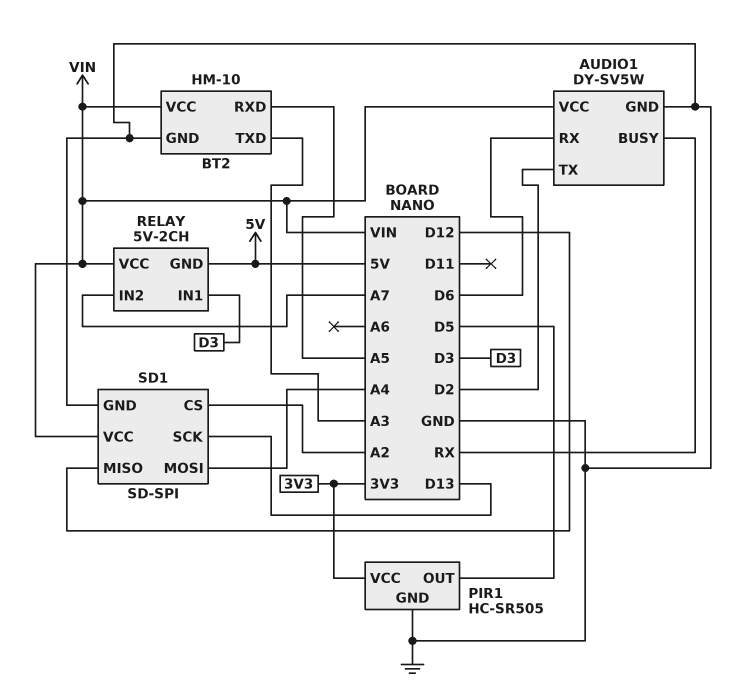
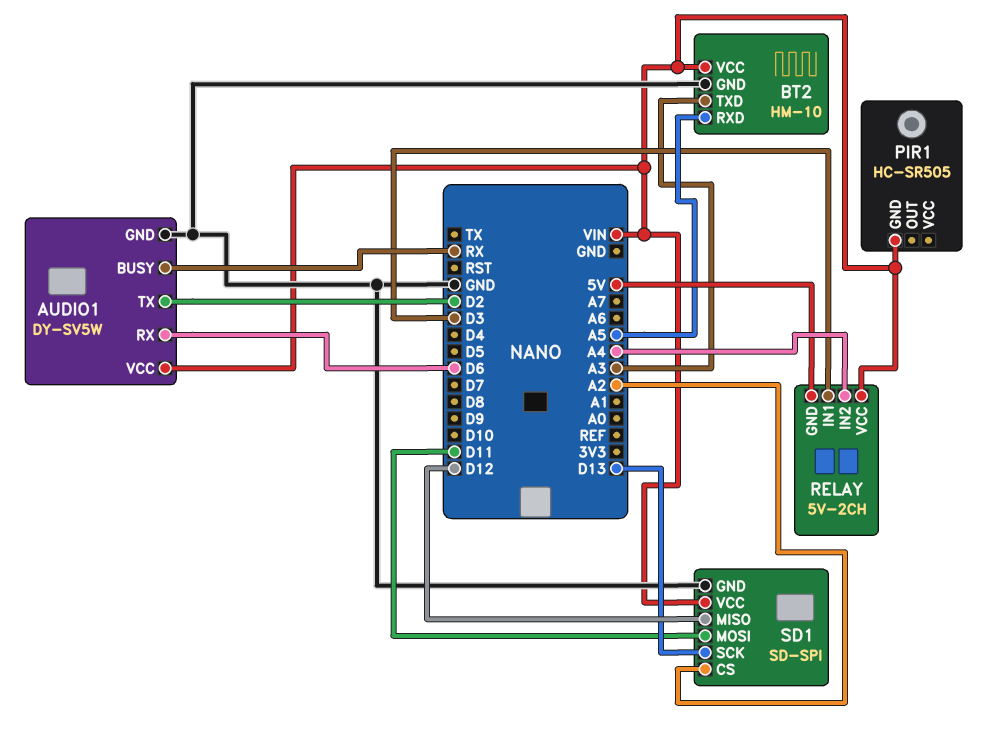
PIR1 pin GND: GND -> VIN
PIR1 pin OUT: D5 -> none
PIR1 pin VCC: 3V3 -> none
RELAY pin IN2: A7 -> A4
SD1 pin MOSI: A4 -> D11

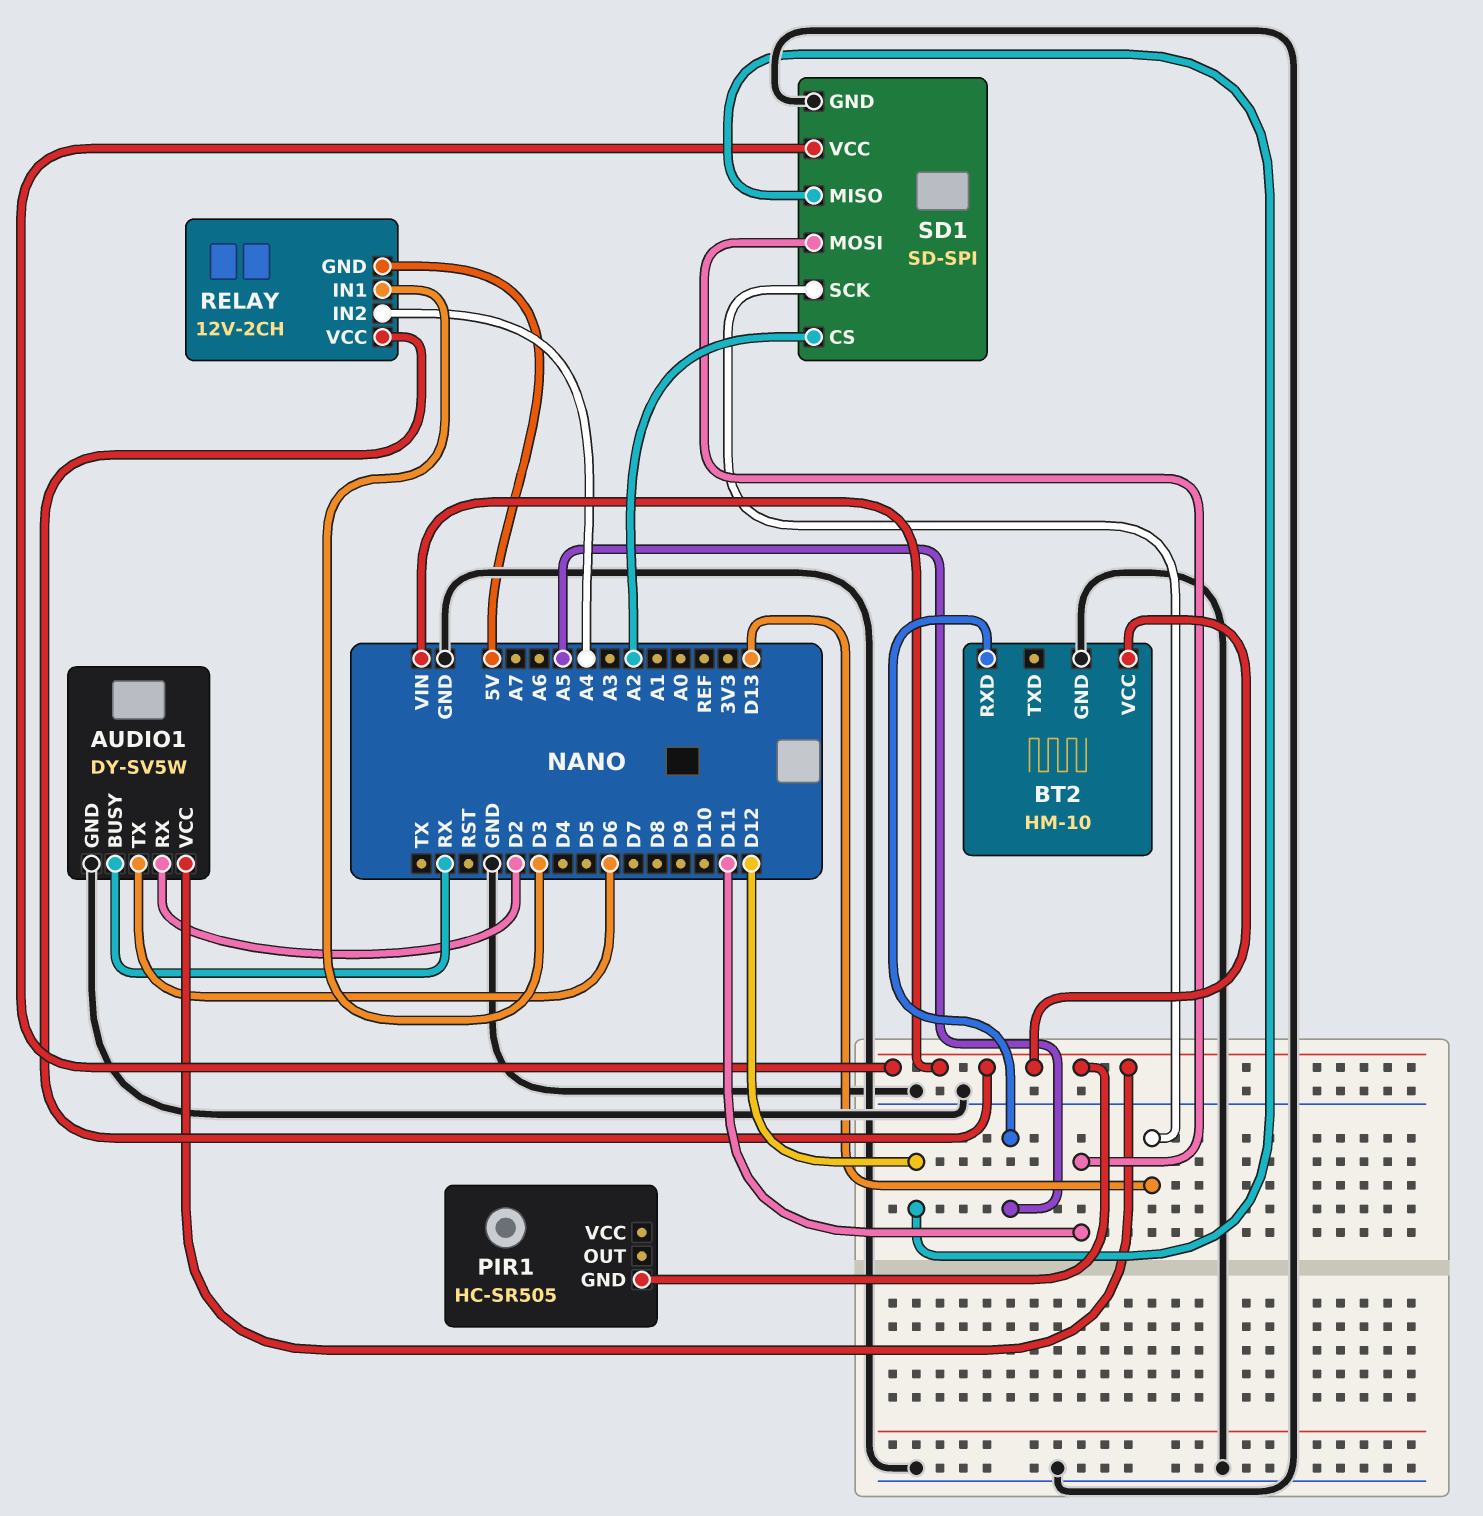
AUDIO1 pin RX: D6 -> D2
AUDIO1 pin TX: D2 -> D6
BT2 pin TXD: A3 -> none
RELAY: 5V-2CH -> 12V-2CH

